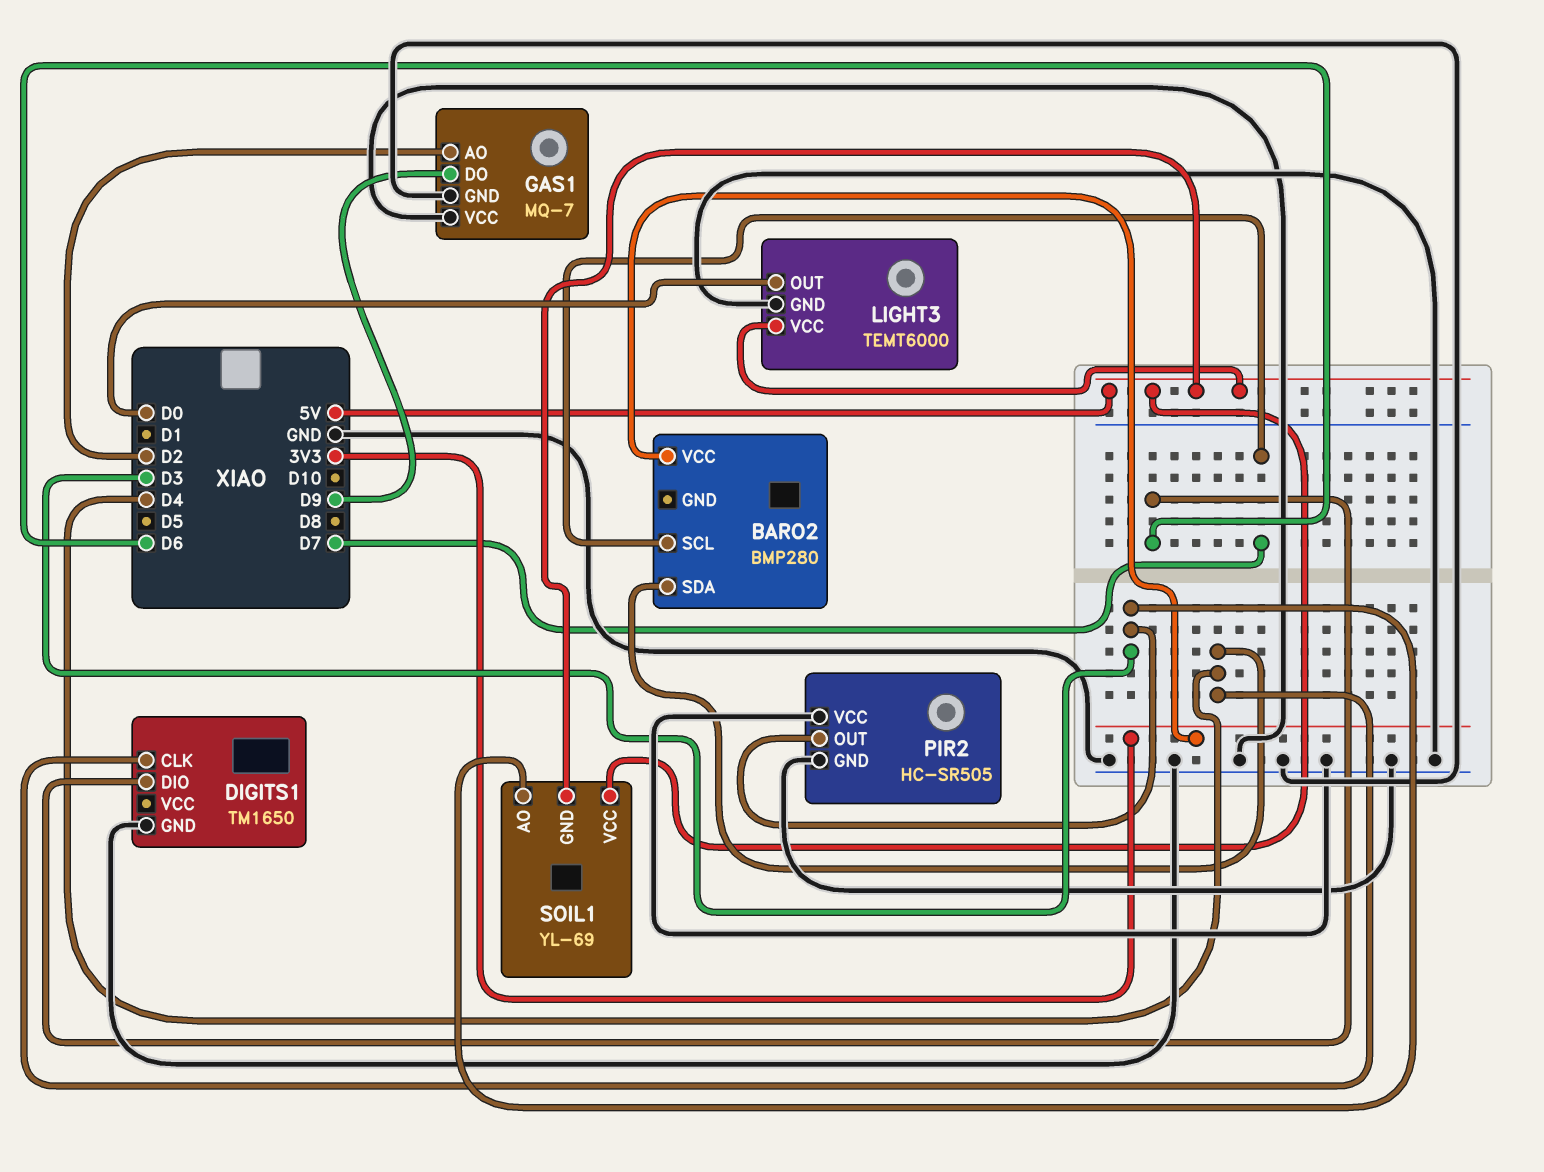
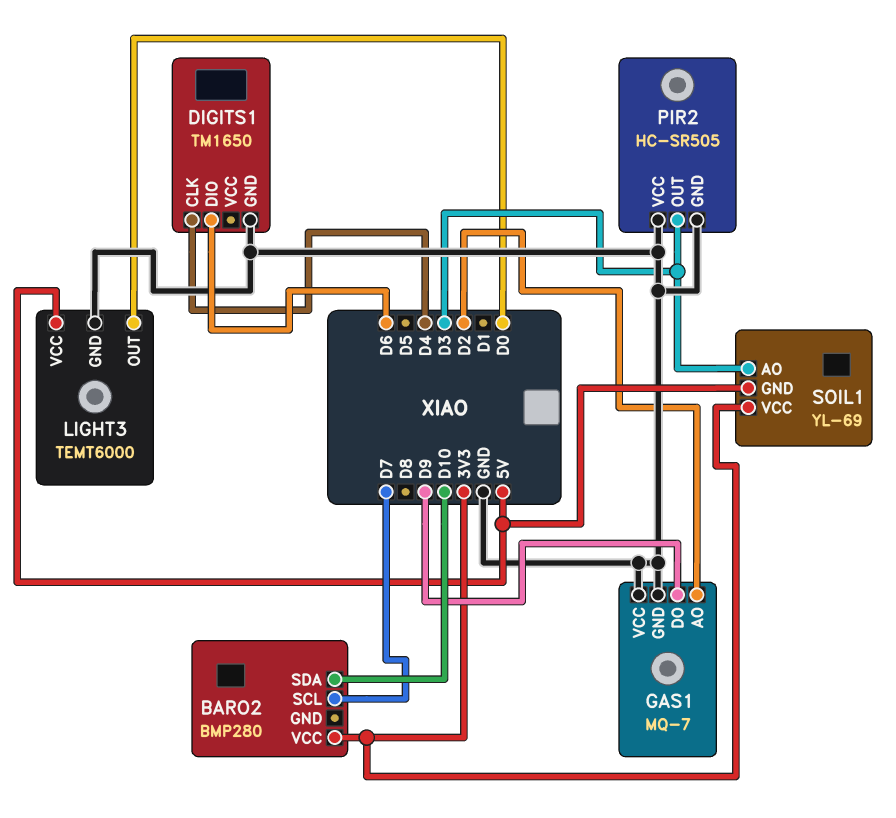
BARO2 pin SDA: D4 -> D10
SOIL1 pin VCC: 5V -> 3V3

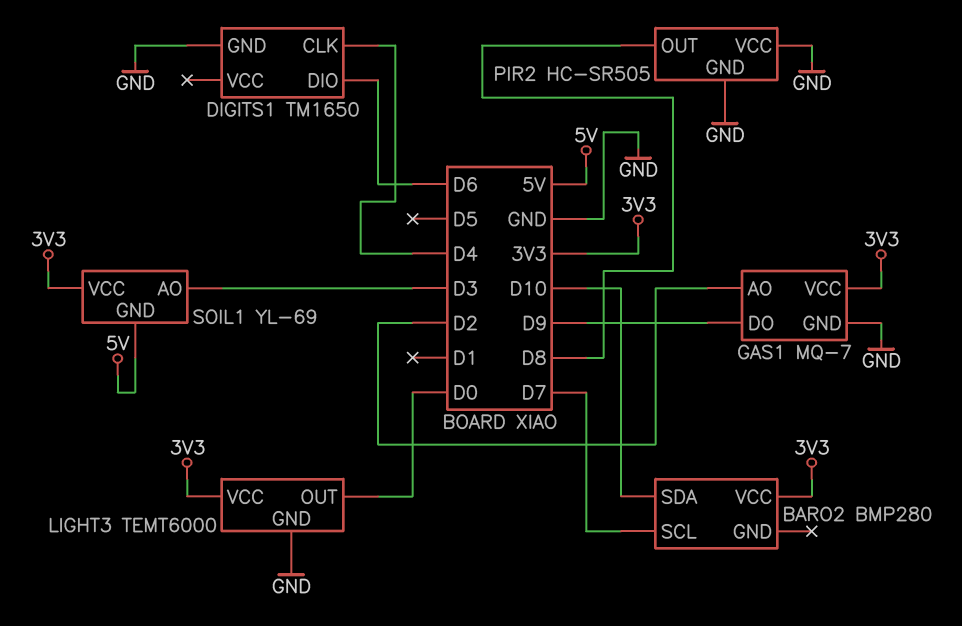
GAS1 pin VCC: GND -> 3V3
LIGHT3 pin VCC: 5V -> 3V3
PIR2 pin OUT: D3 -> D8

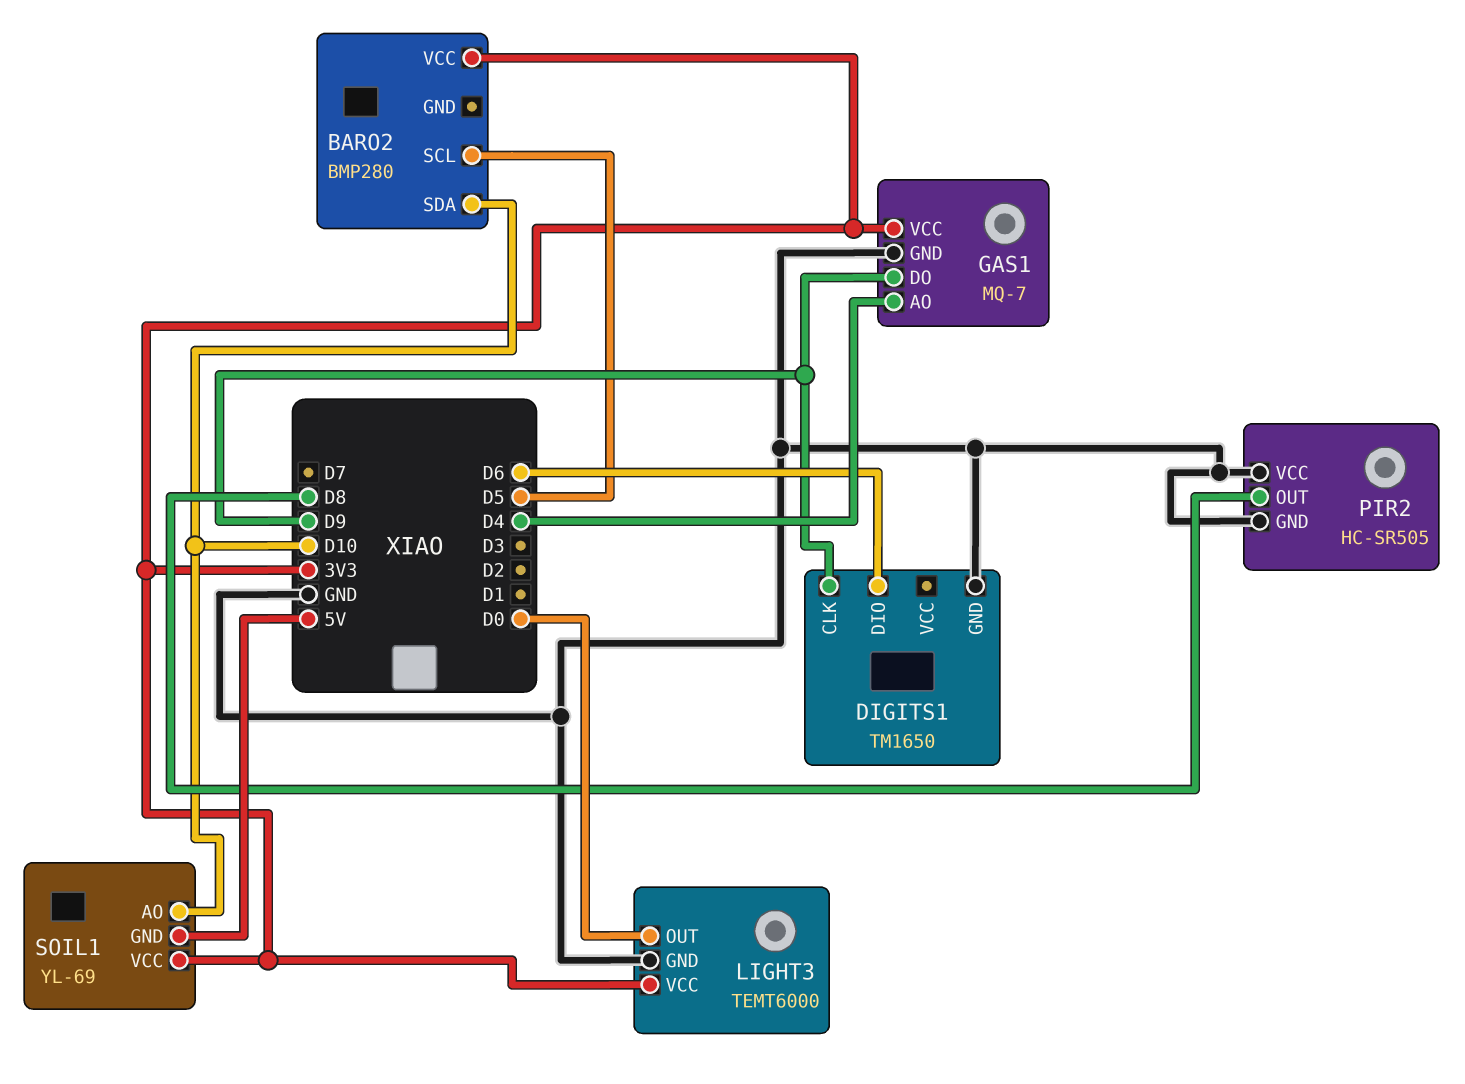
BARO2 pin SCL: D7 -> D5
DIGITS1 pin CLK: D4 -> D9
GAS1 pin AO: D2 -> D4
SOIL1 pin AO: D3 -> D10

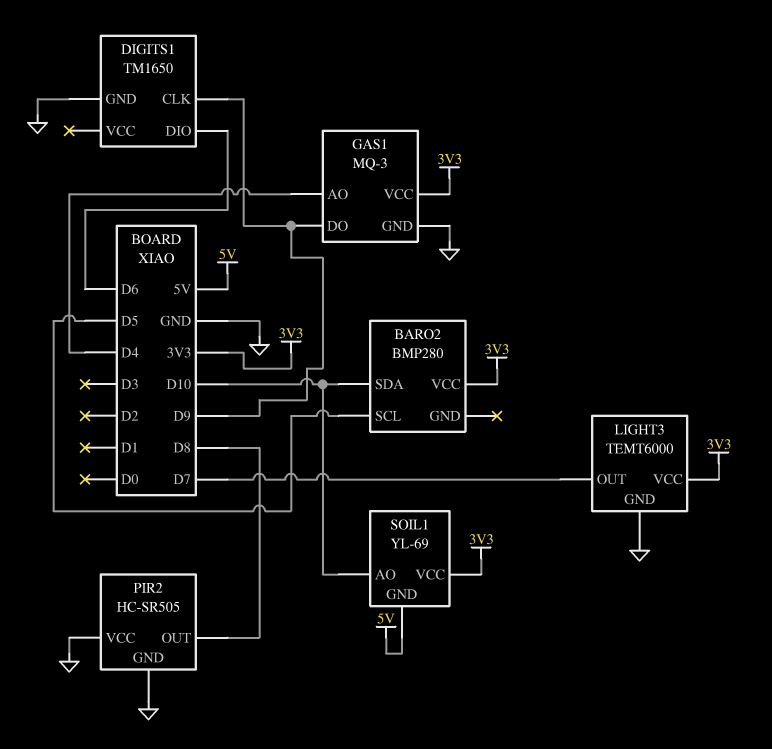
GAS1: MQ-7 -> MQ-3
LIGHT3 pin OUT: D0 -> D7

